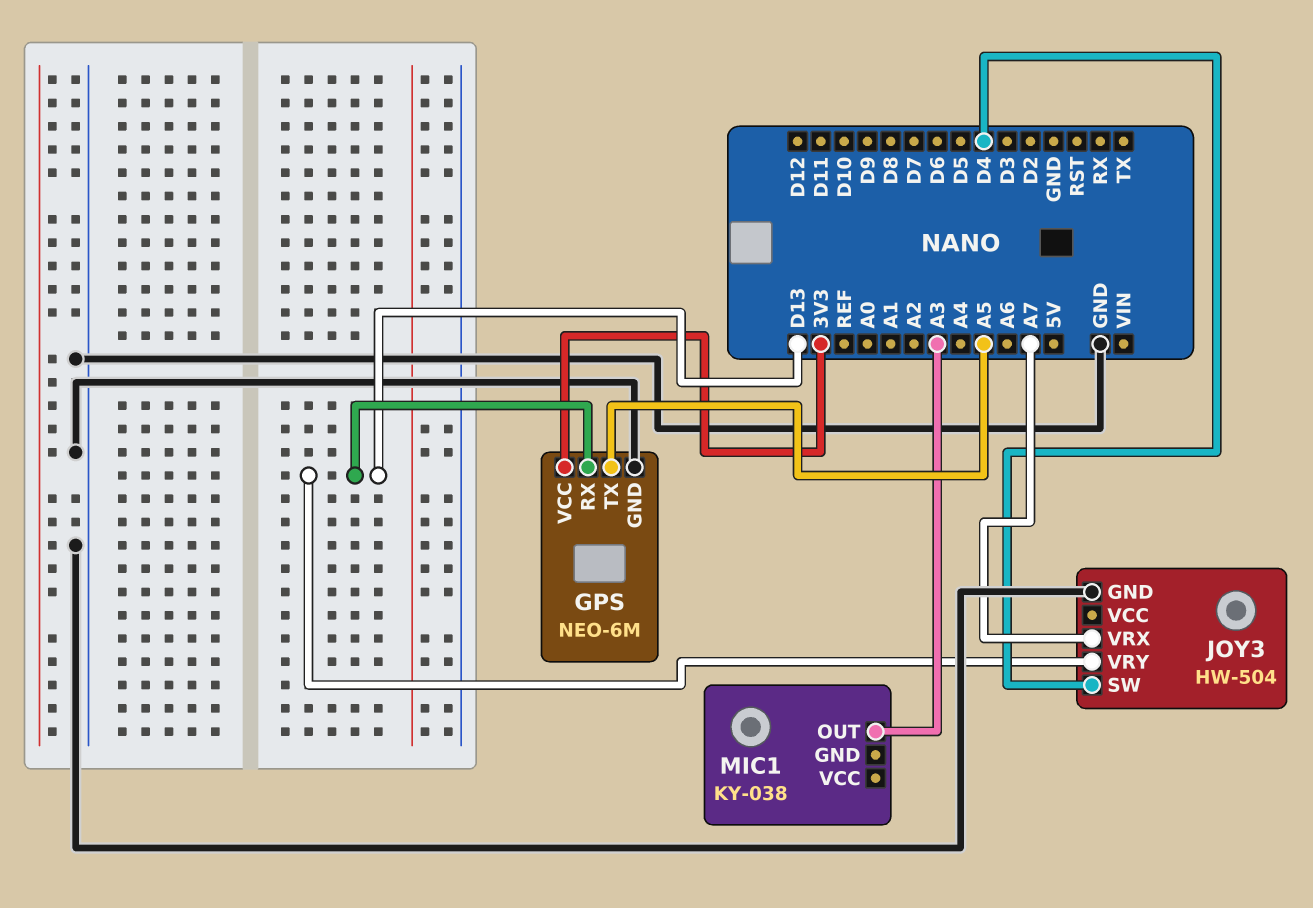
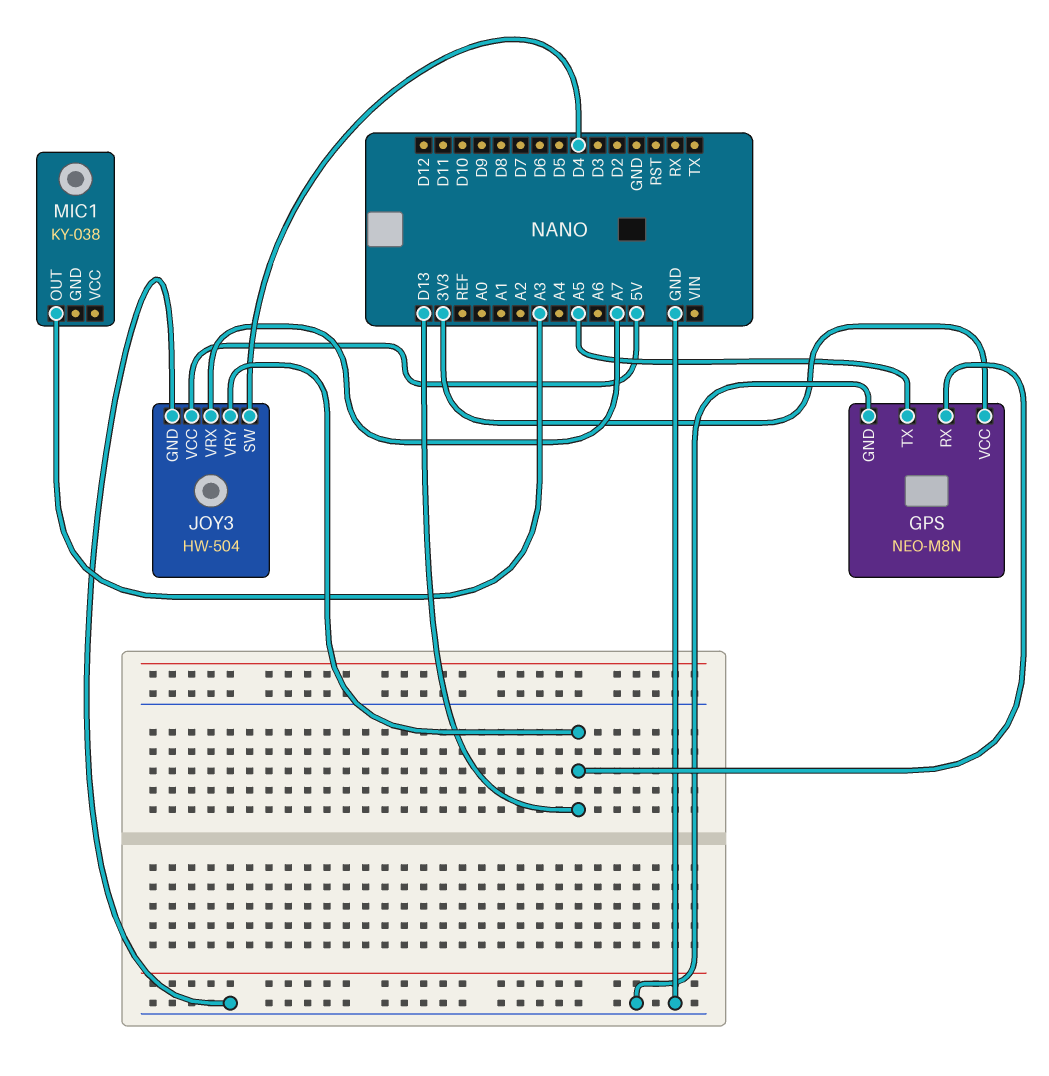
GPS: NEO-6M -> NEO-M8N
JOY3 pin VCC: none -> 5V

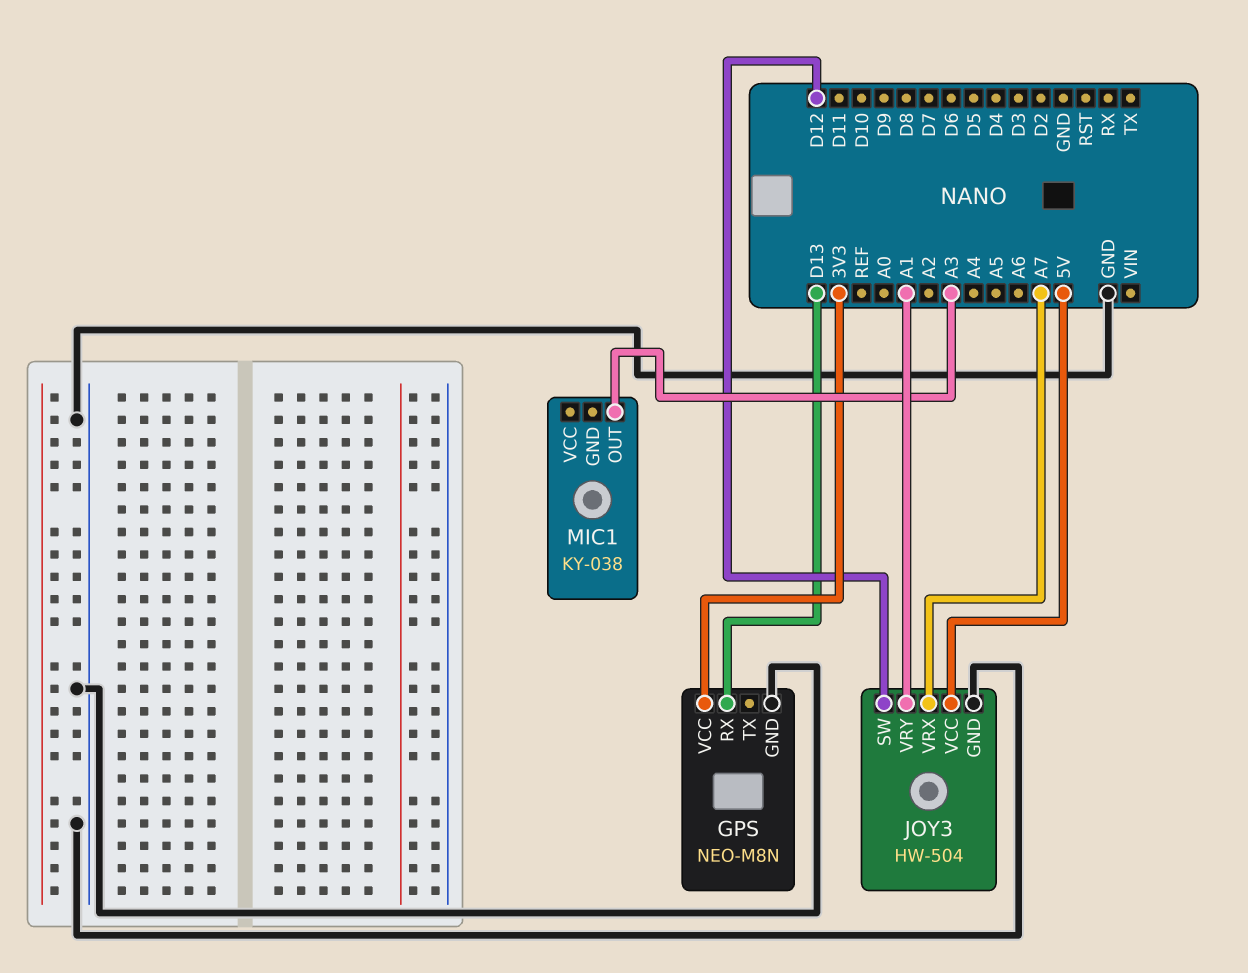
GPS pin TX: A5 -> none
JOY3 pin SW: D4 -> D12
JOY3 pin VRY: D13 -> A1

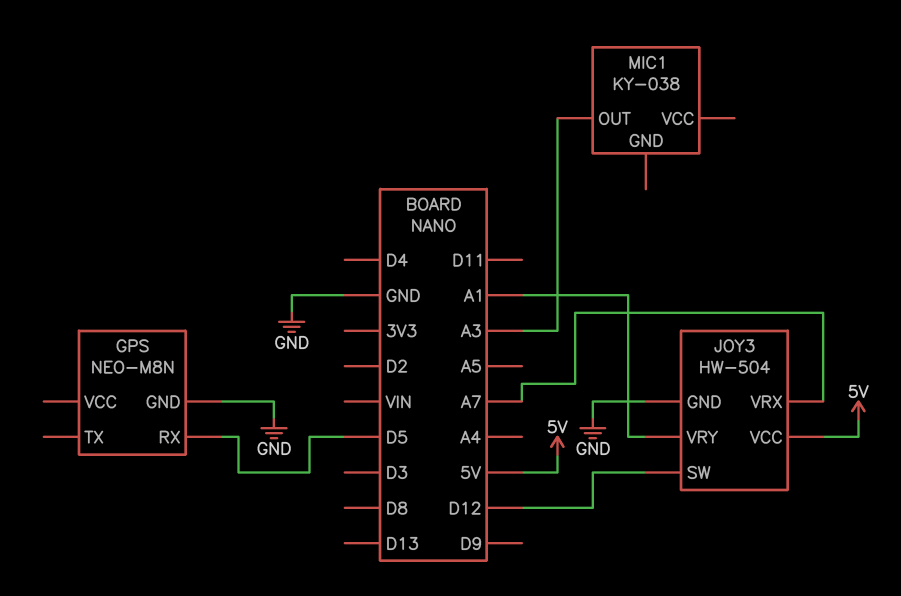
GPS pin RX: D13 -> D5
GPS pin VCC: 3V3 -> none

